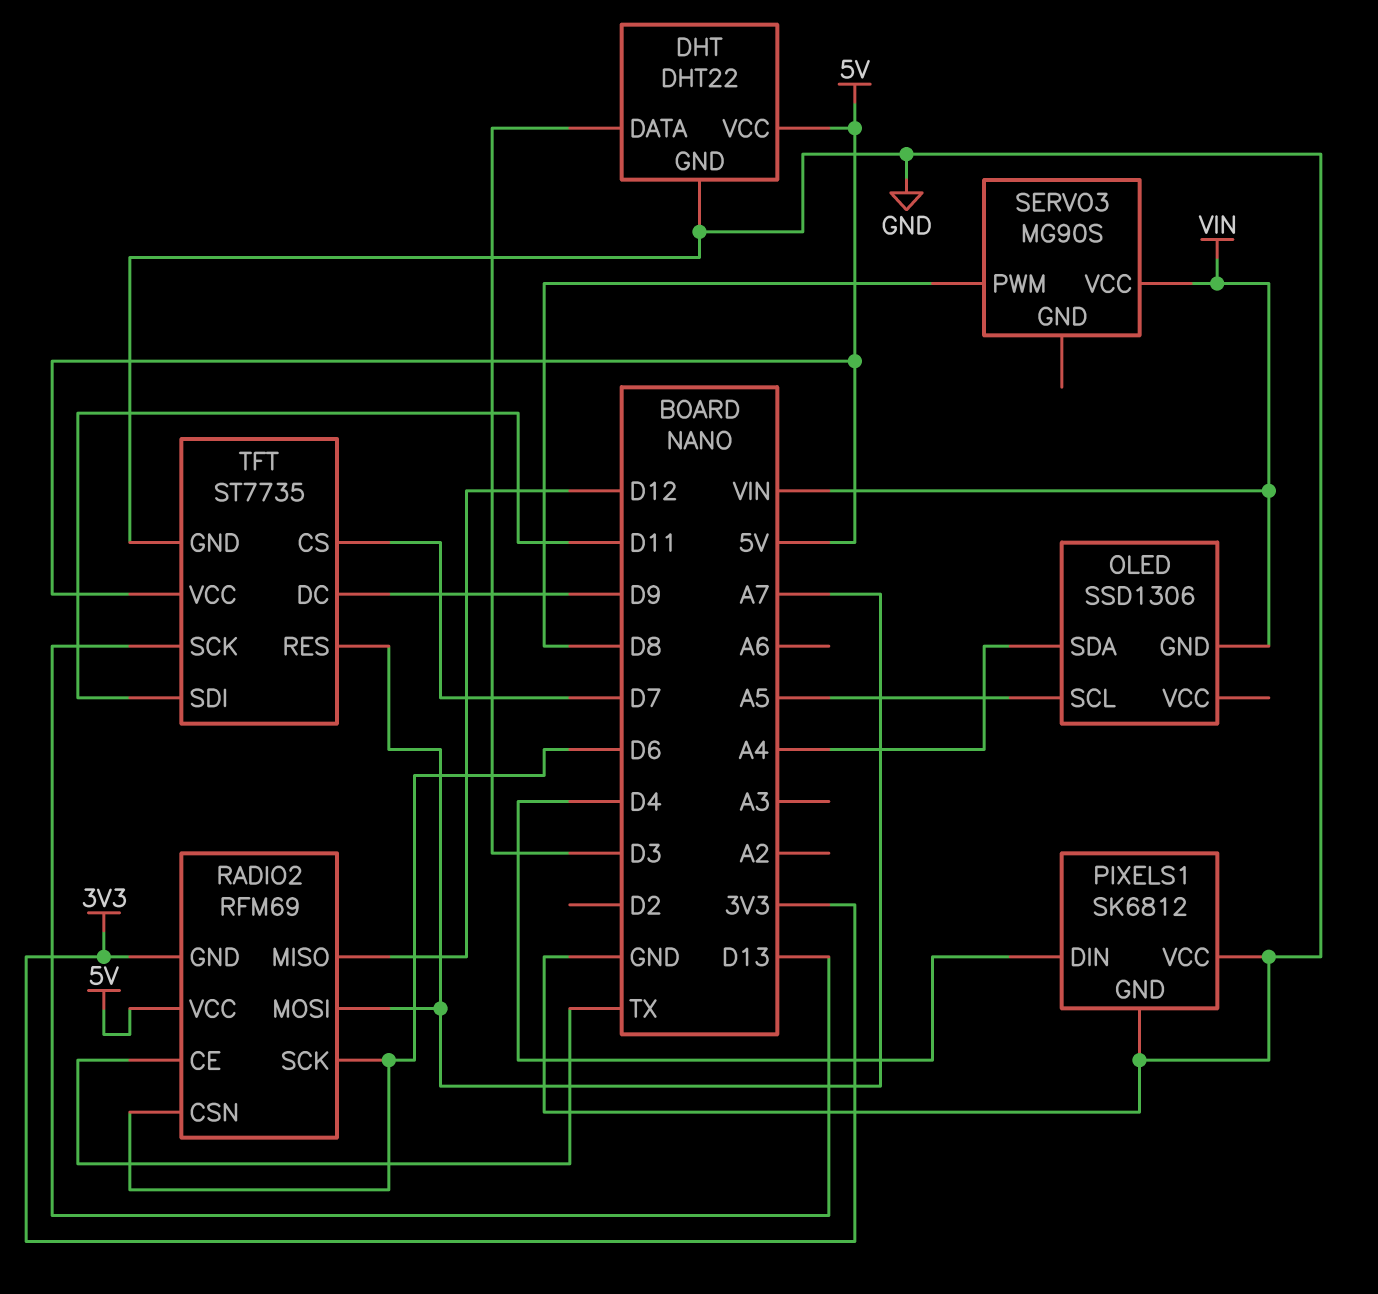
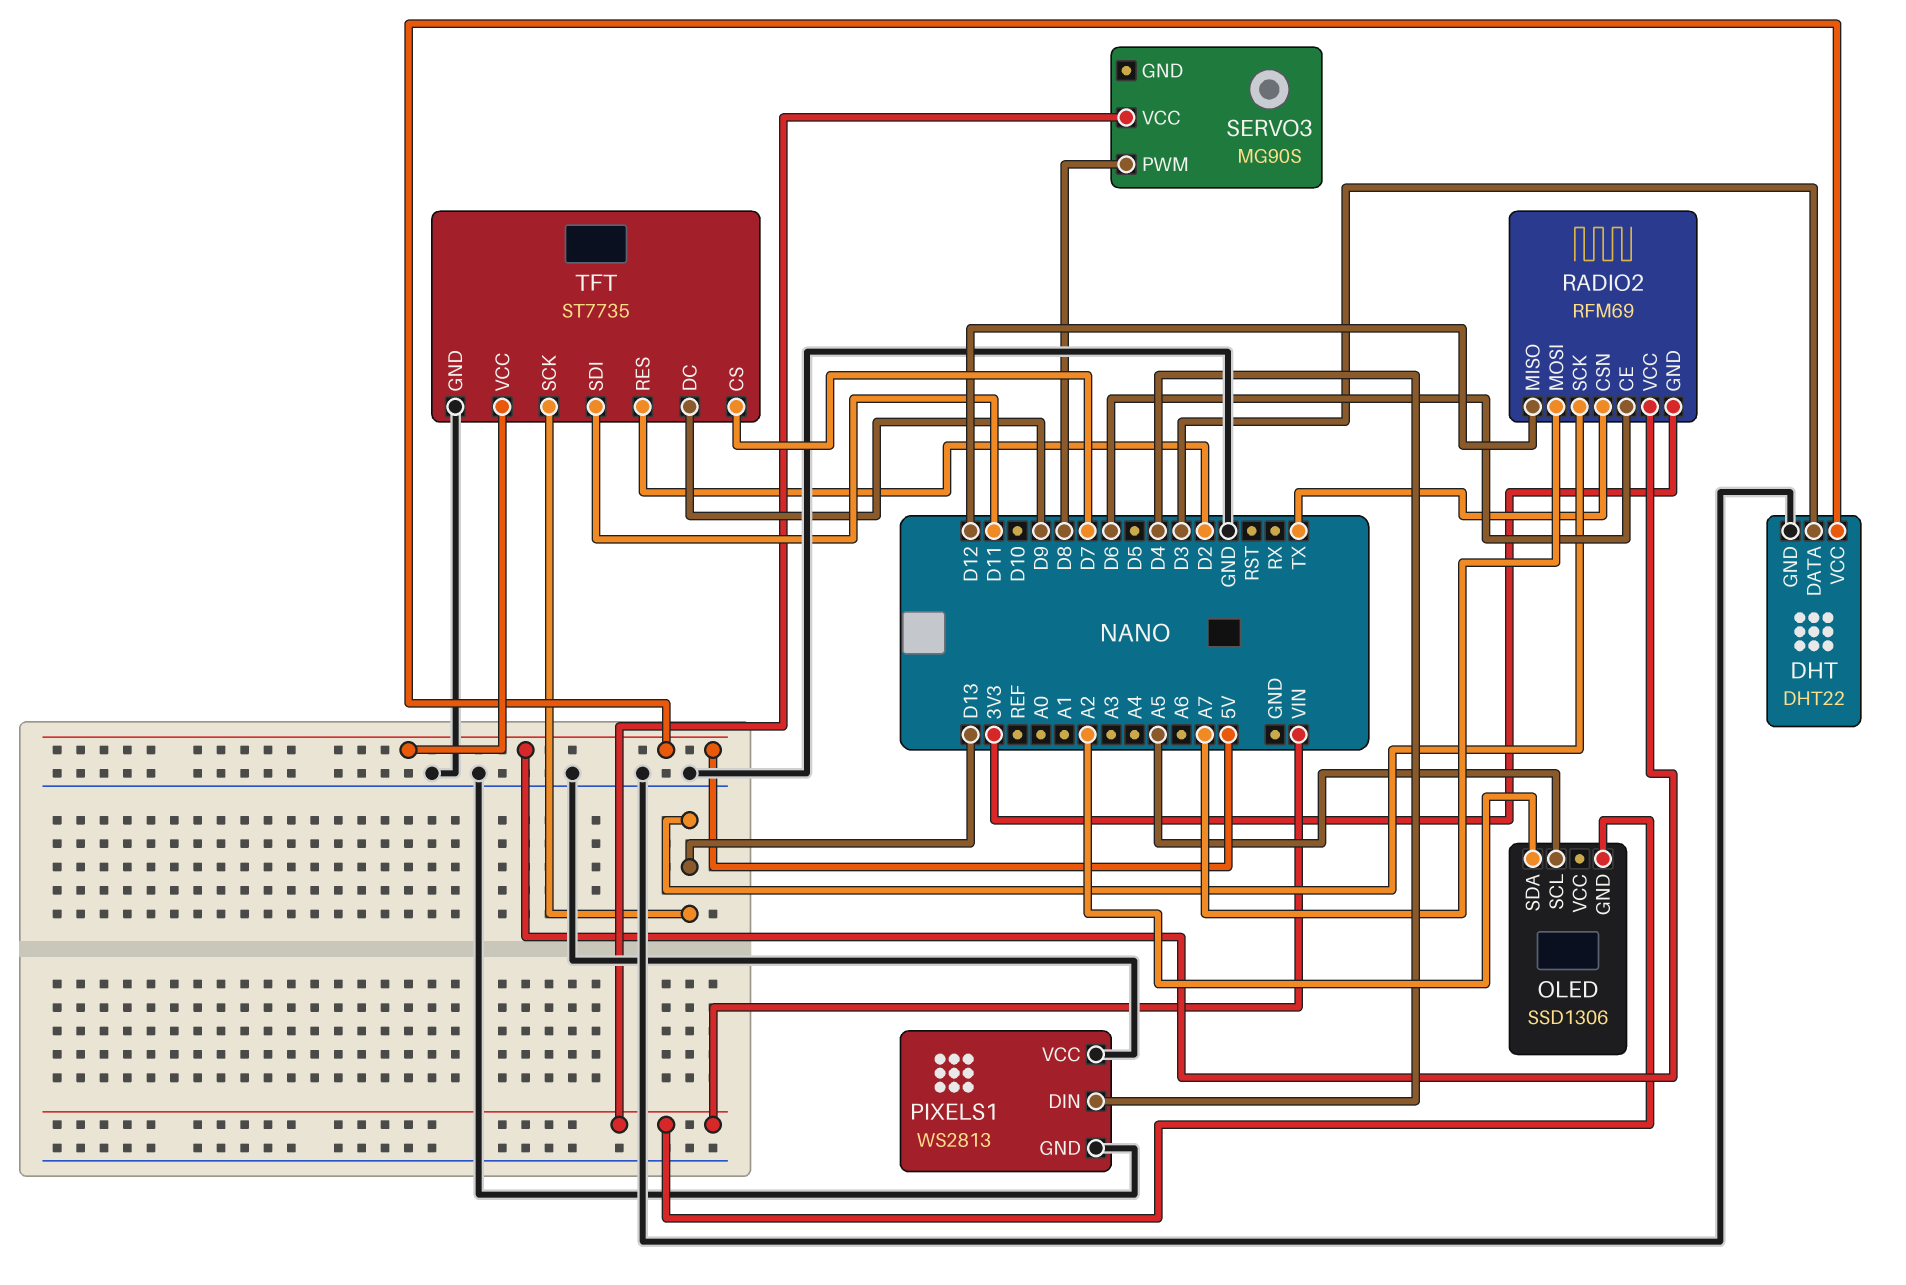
OLED pin SDA: A4 -> A2
PIXELS1: SK6812 -> WS2813
RADIO2 pin CE: TX -> D6
RADIO2 pin CSN: D6 -> TX
RADIO2 pin SCK: D6 -> D13
TFT pin RES: A7 -> D2

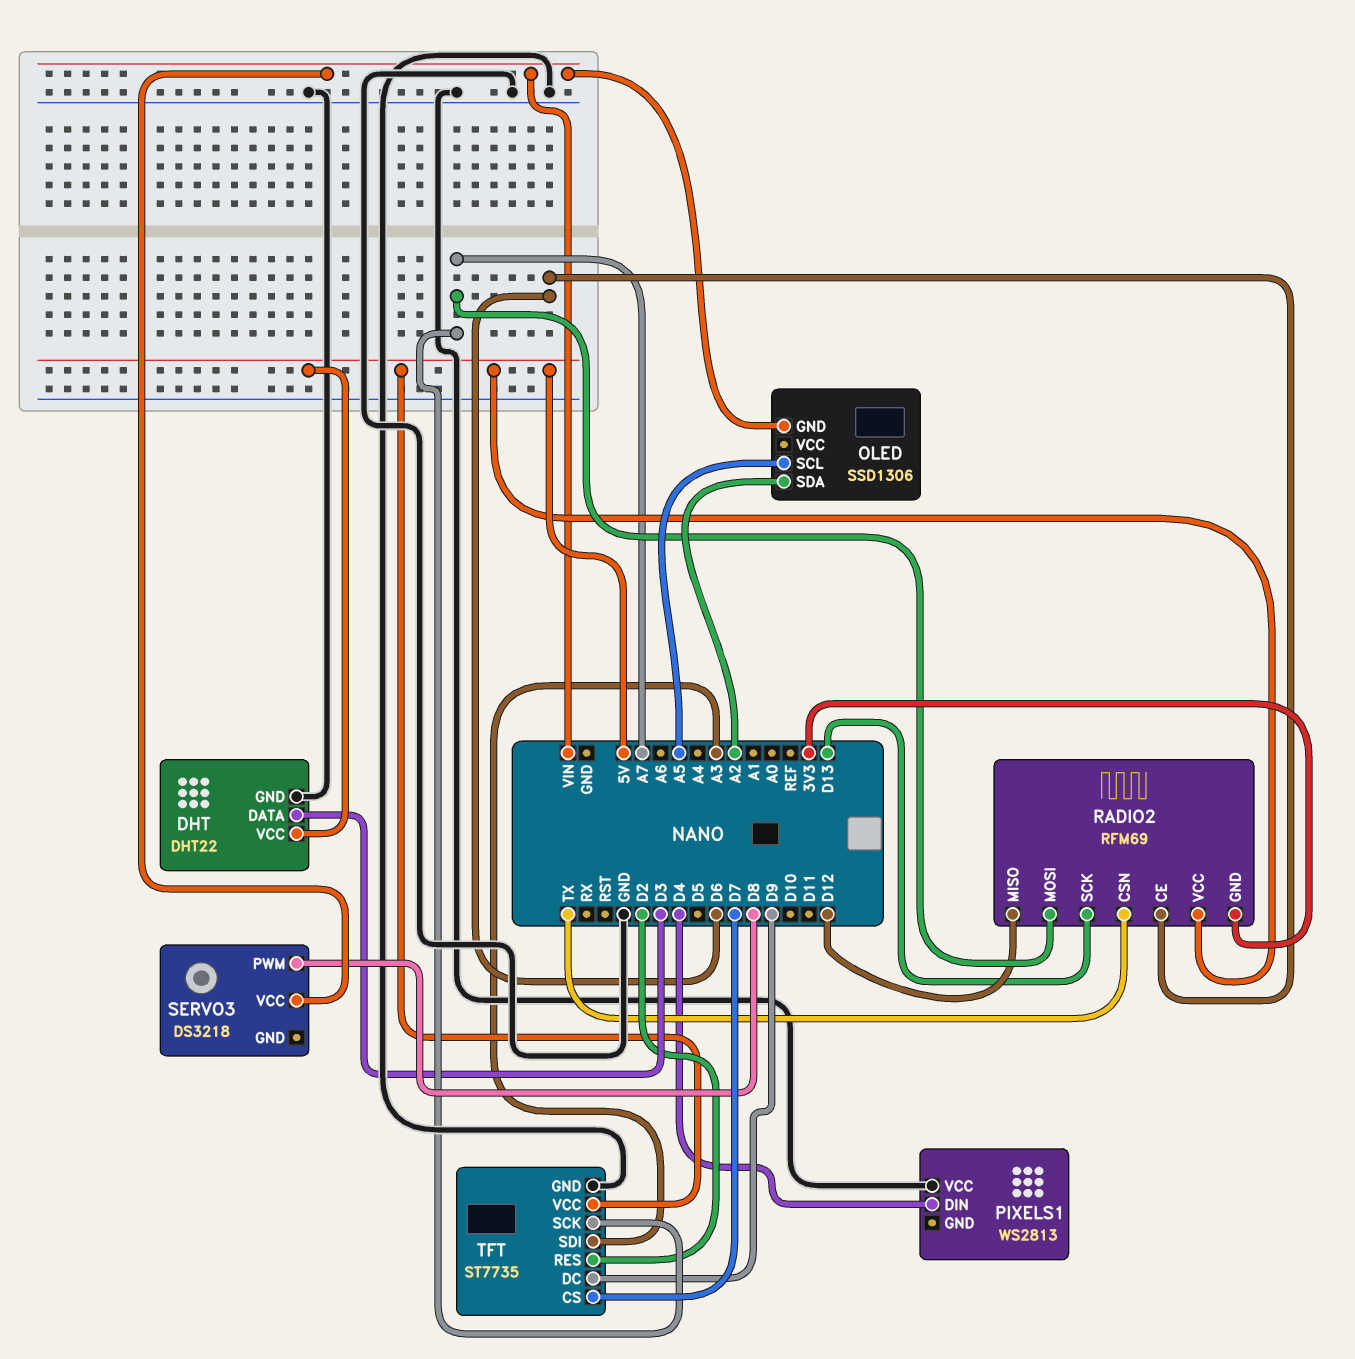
PIXELS1 pin GND: GND -> none
SERVO3: MG90S -> DS3218
TFT pin SCK: D13 -> A7
TFT pin SDI: D11 -> A3

